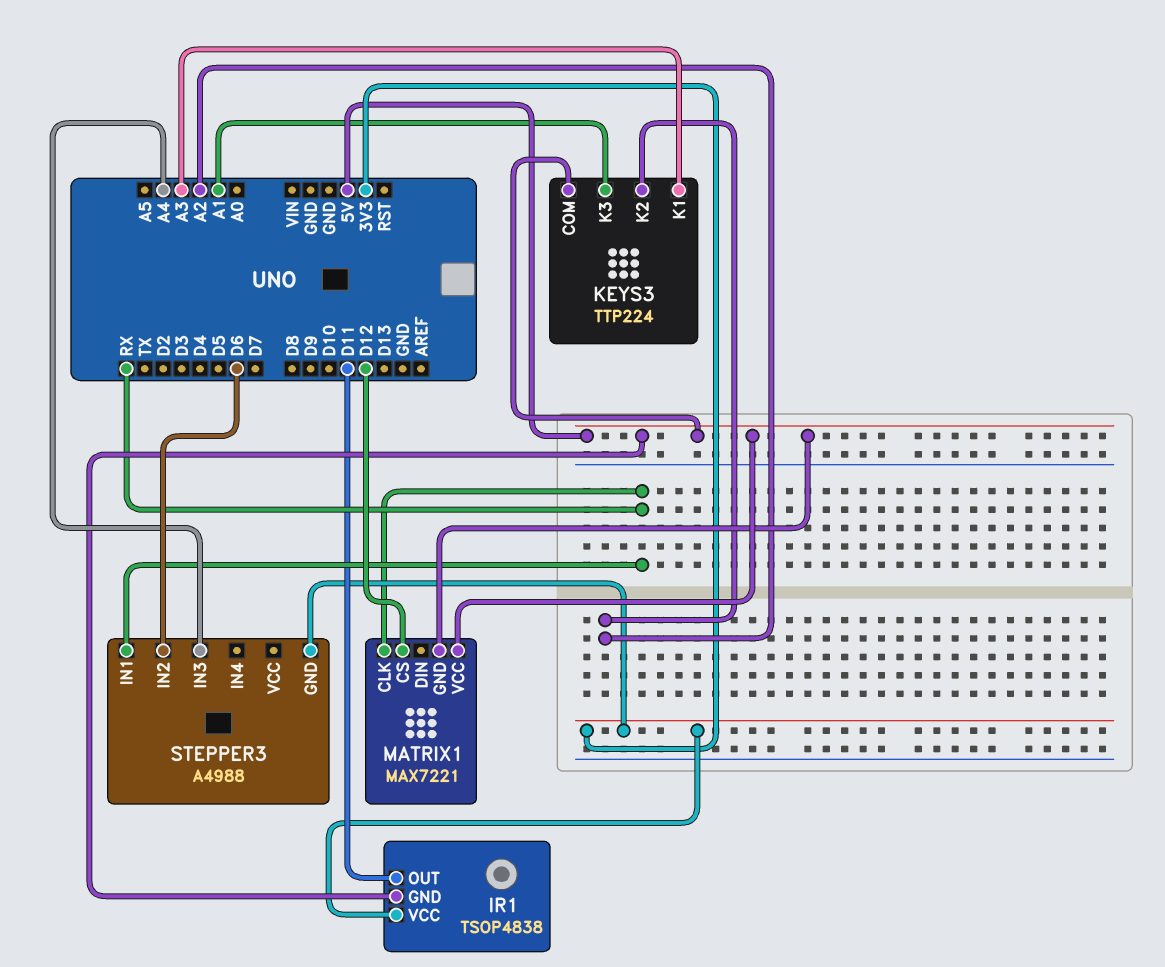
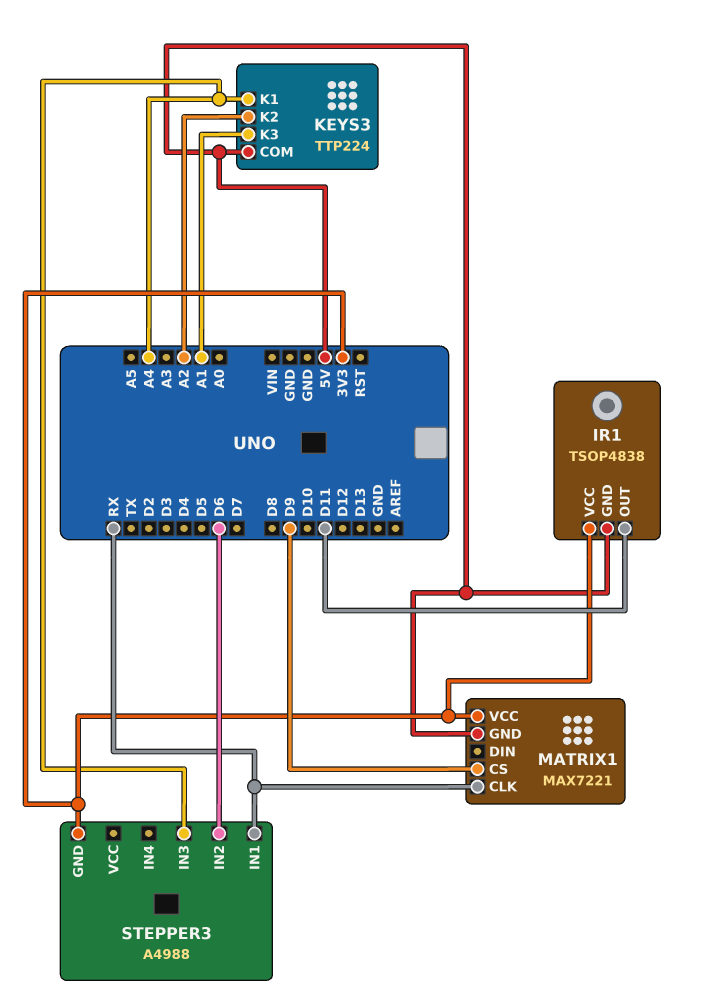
KEYS3 pin K1: A3 -> A4
MATRIX1 pin CS: D12 -> D9
MATRIX1 pin VCC: 5V -> 3V3

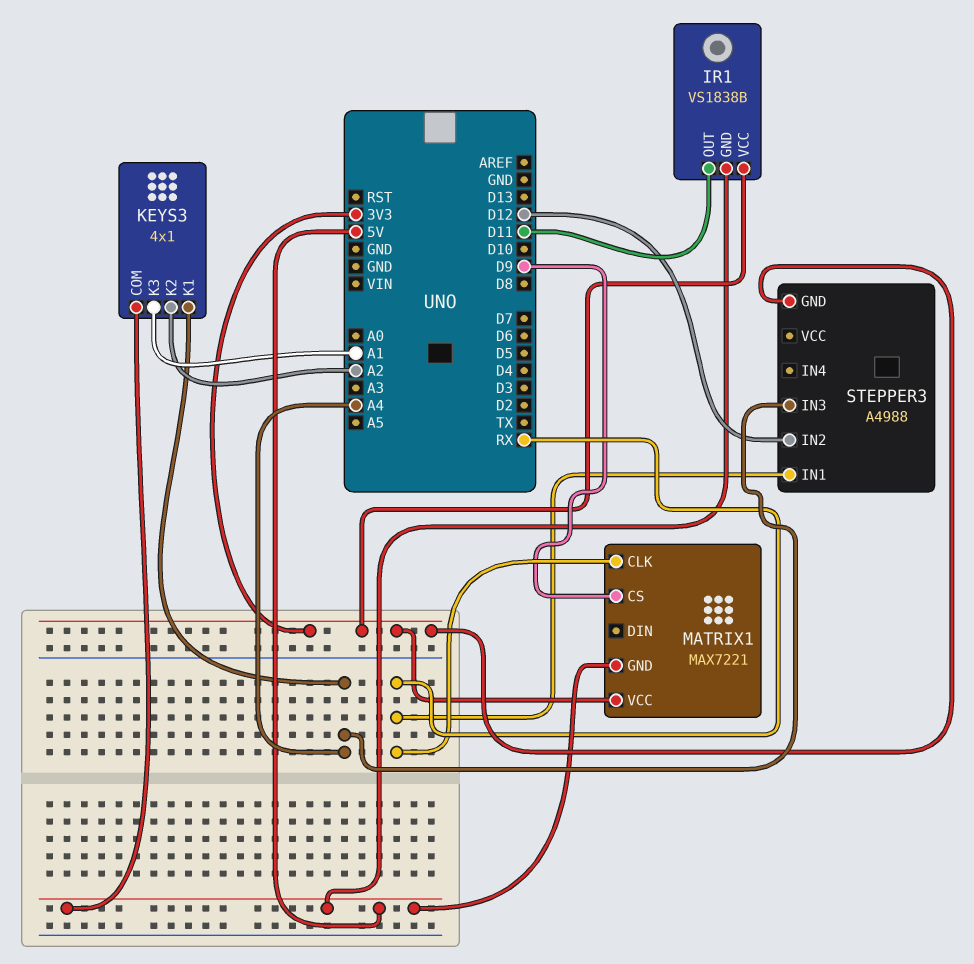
IR1: TSOP4838 -> VS1838B
KEYS3: TTP224 -> 4x1
STEPPER3 pin IN2: D6 -> D12

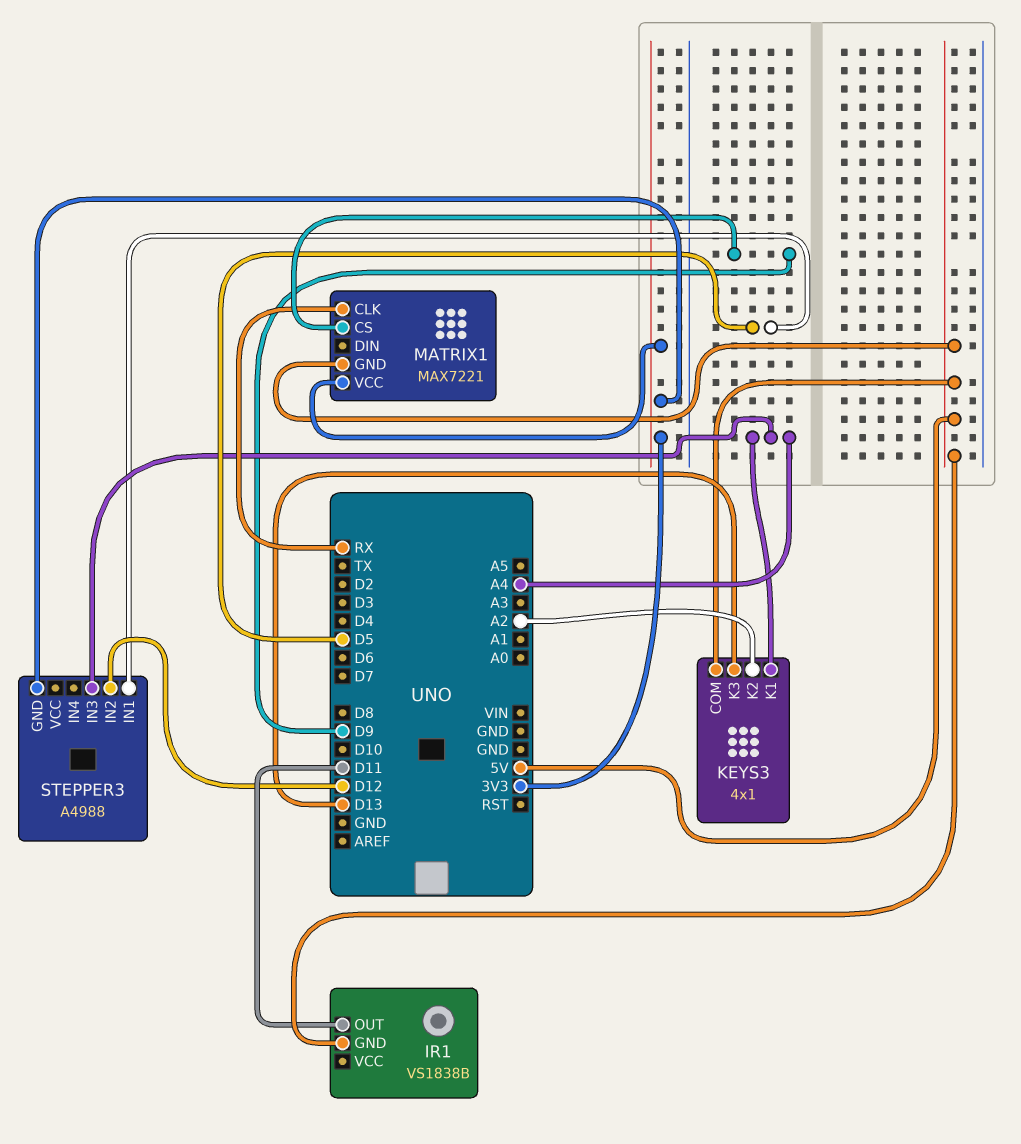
IR1 pin VCC: 3V3 -> none
KEYS3 pin K3: A1 -> D13
STEPPER3 pin IN1: RX -> D5

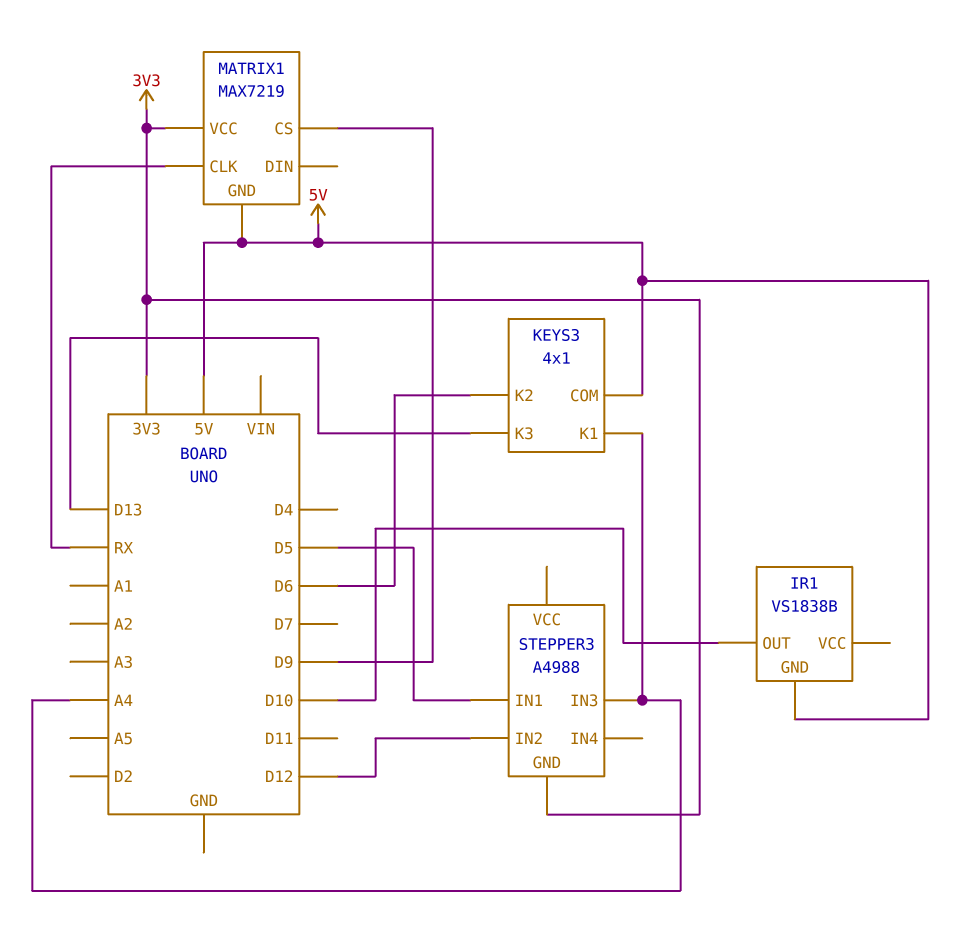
IR1 pin OUT: D11 -> D10
KEYS3 pin K2: A2 -> D6
MATRIX1: MAX7221 -> MAX7219

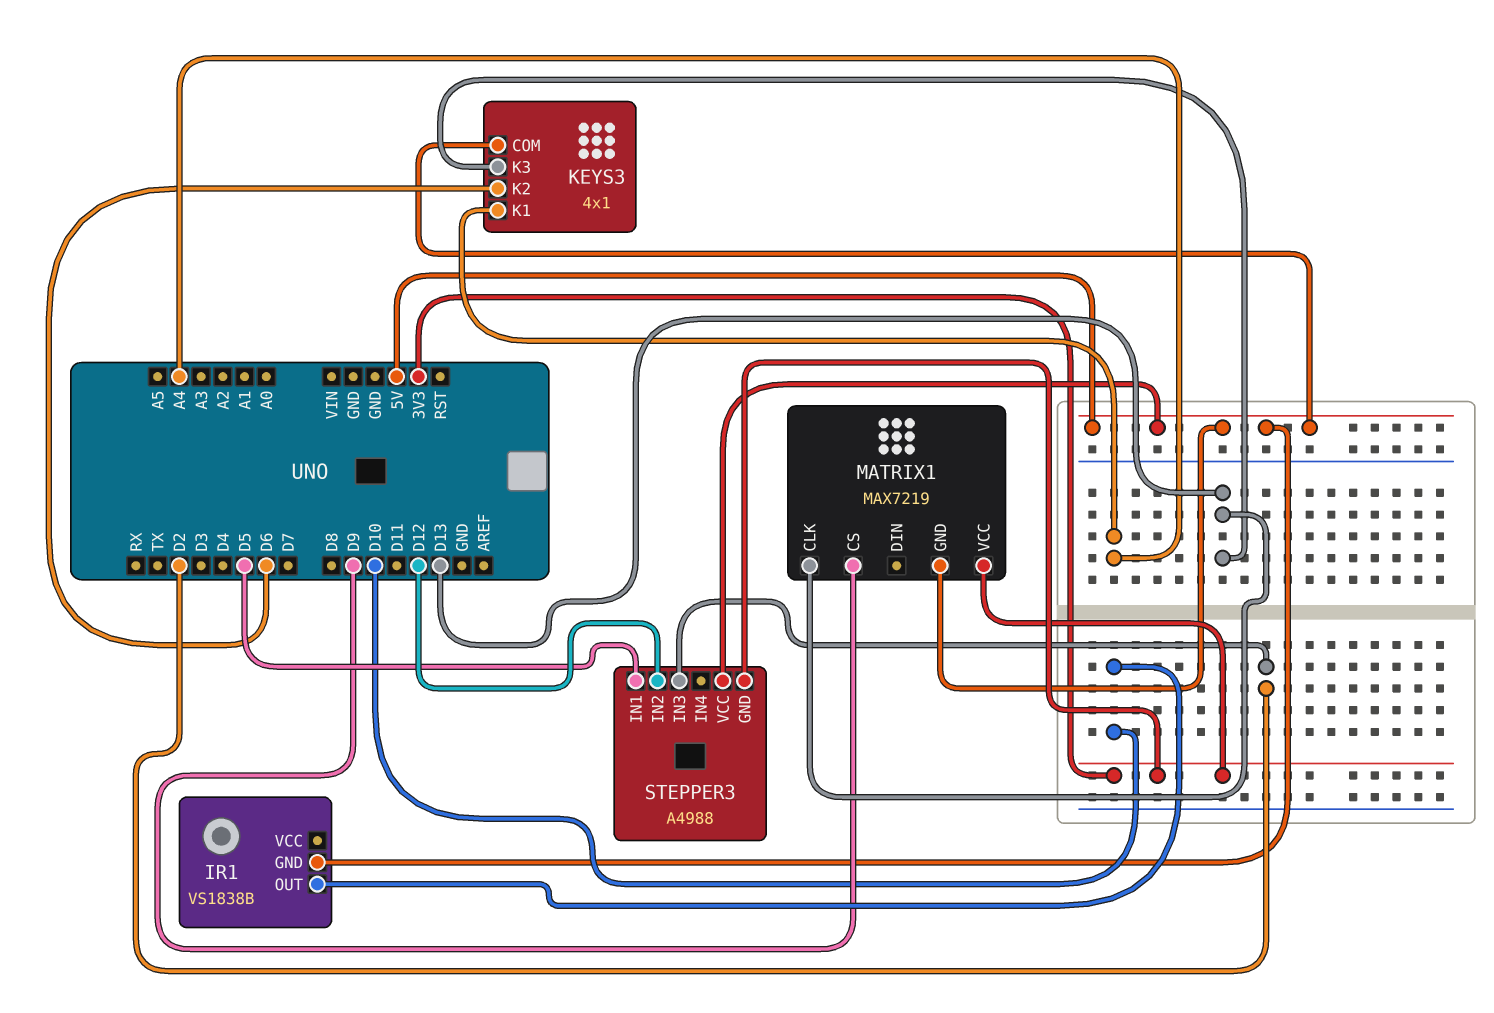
MATRIX1 pin CLK: RX -> D13
STEPPER3 pin IN3: A4 -> D2
STEPPER3 pin VCC: none -> 5V

